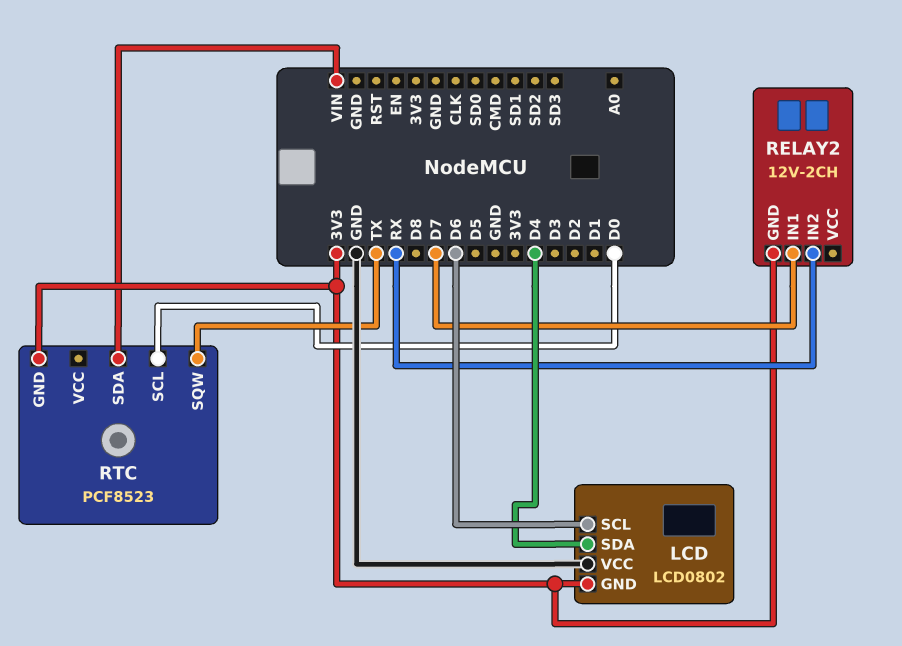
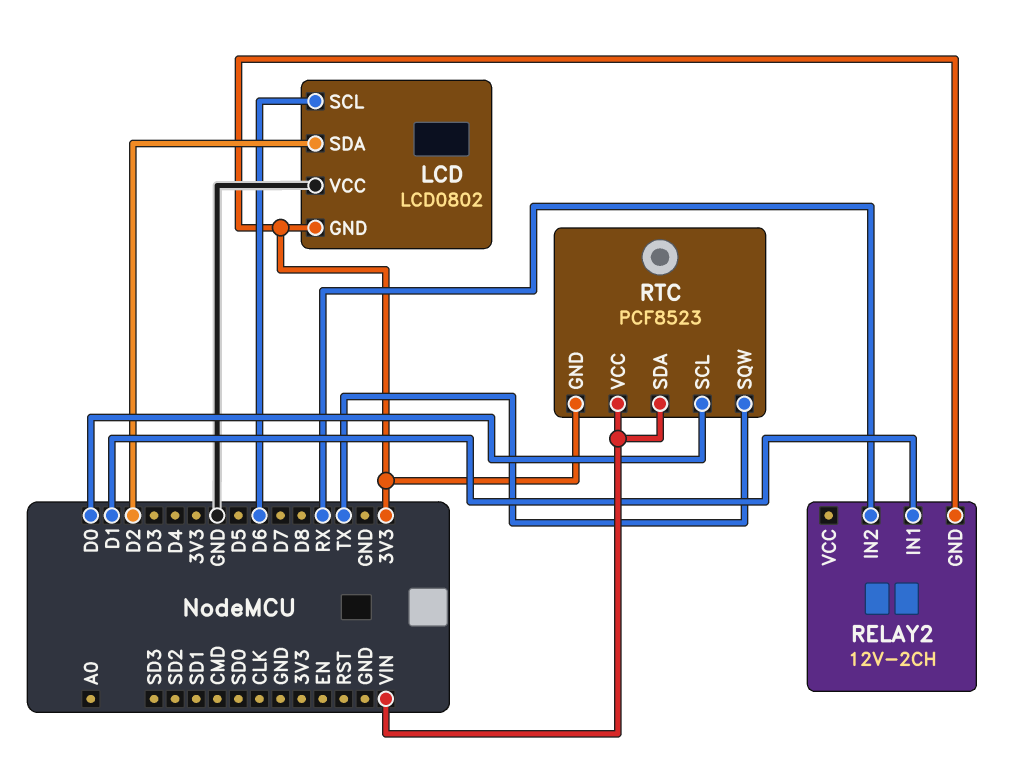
LCD pin SDA: D4 -> D2
RELAY2 pin IN1: D7 -> D1
RTC pin VCC: none -> VIN

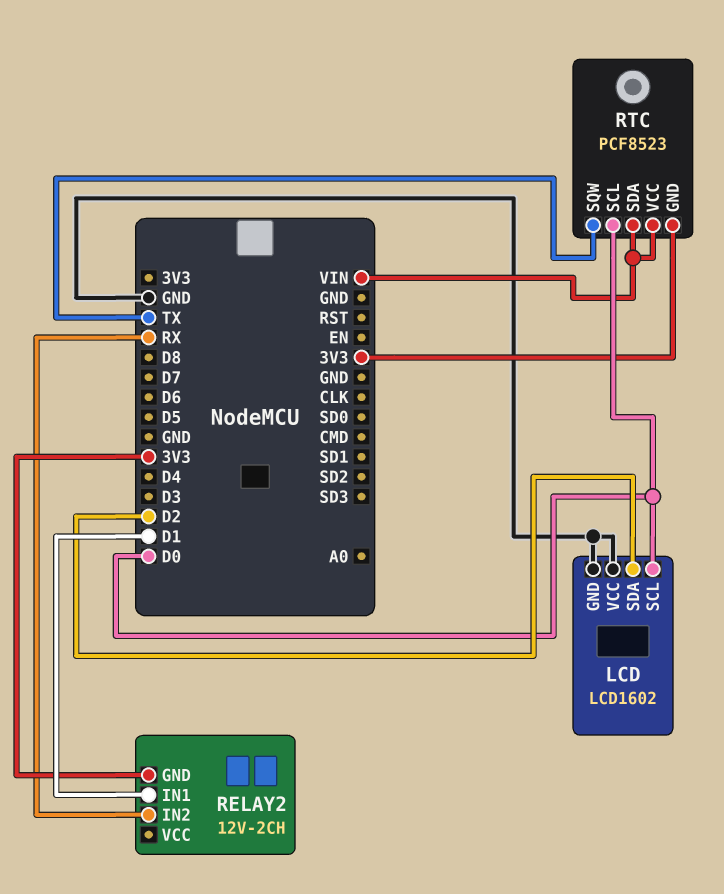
LCD: LCD0802 -> LCD1602
LCD pin GND: 3V3 -> GND
LCD pin SCL: D6 -> D0

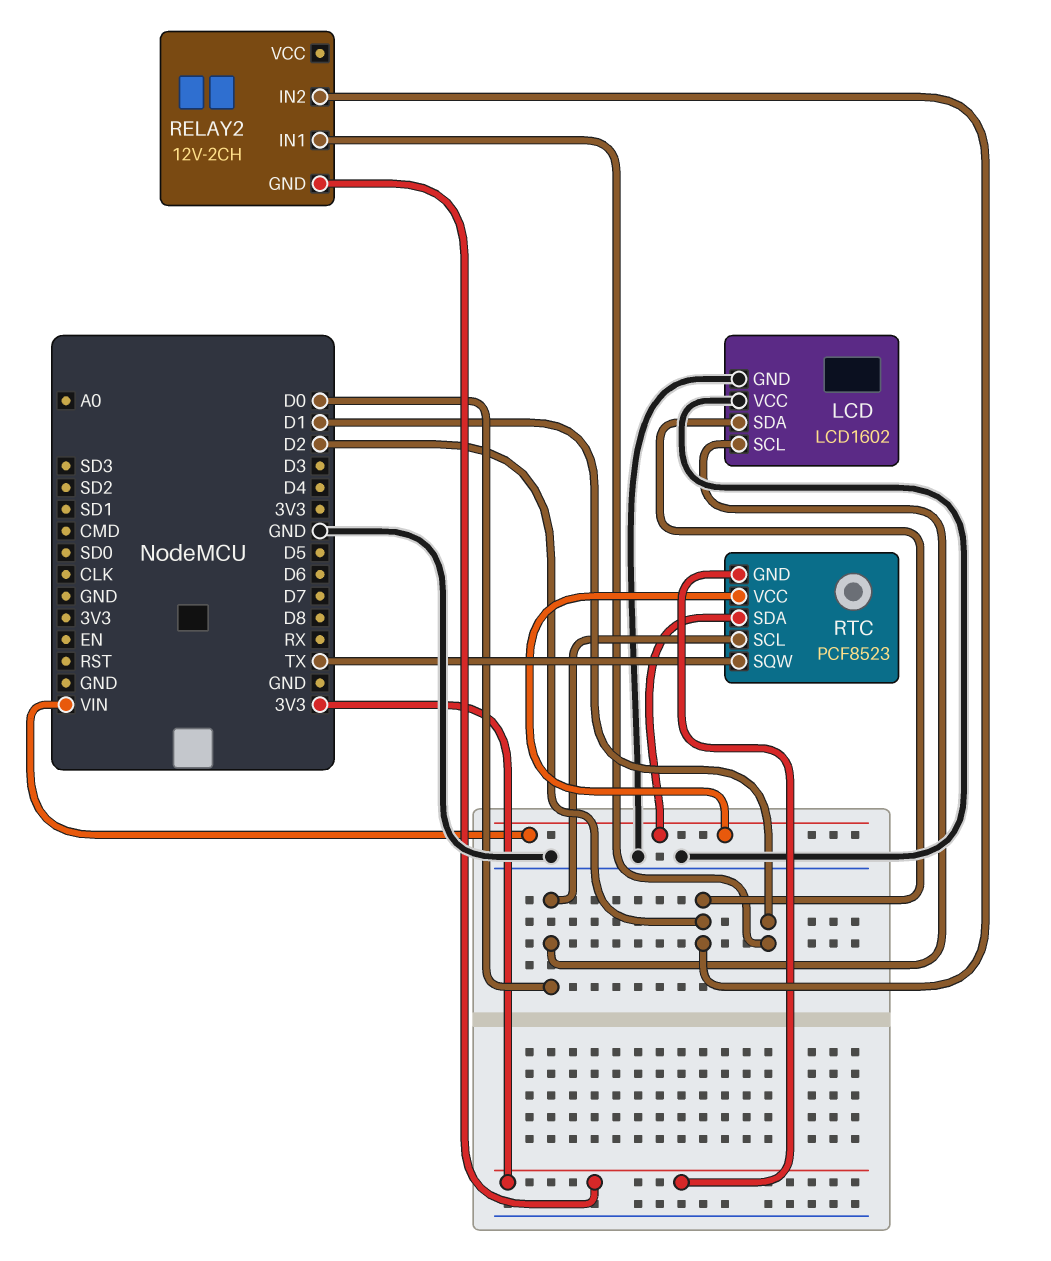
RELAY2 pin IN2: RX -> D2

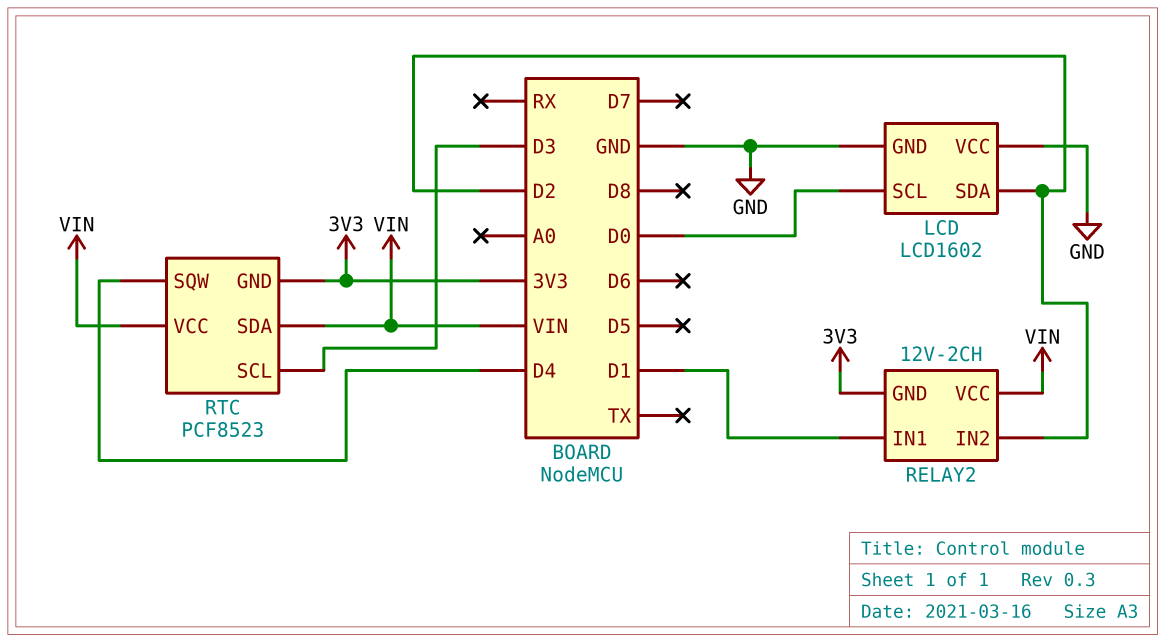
RELAY2 pin VCC: none -> VIN
RTC pin SCL: D0 -> D3
RTC pin SQW: TX -> D4

